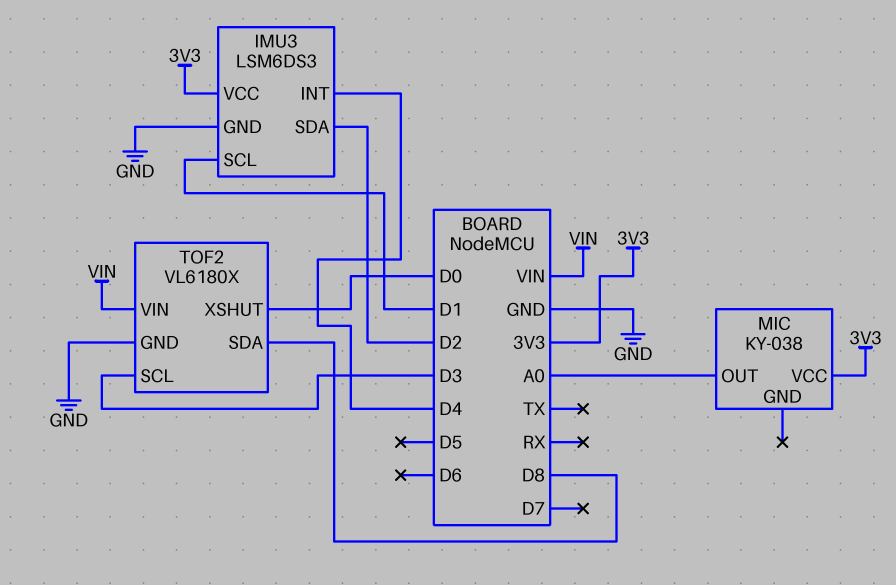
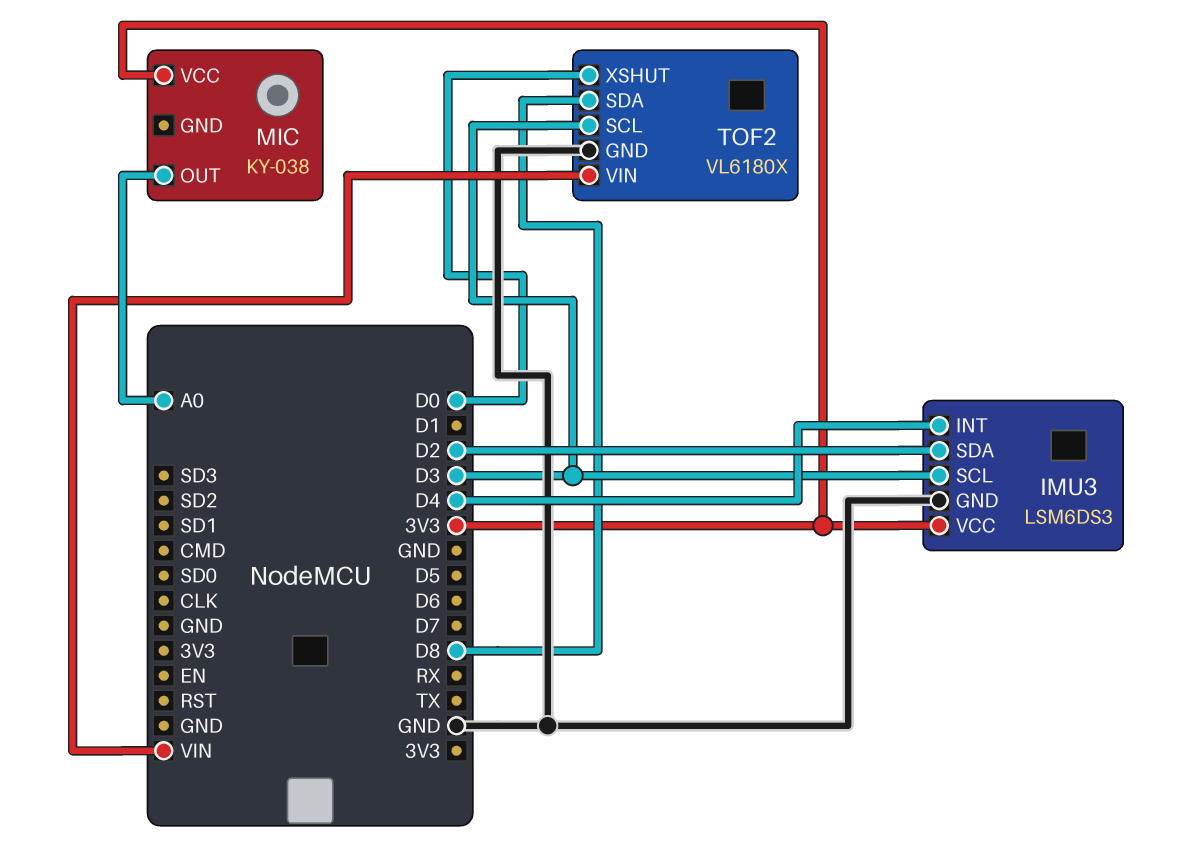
IMU3 pin SCL: D1 -> D3

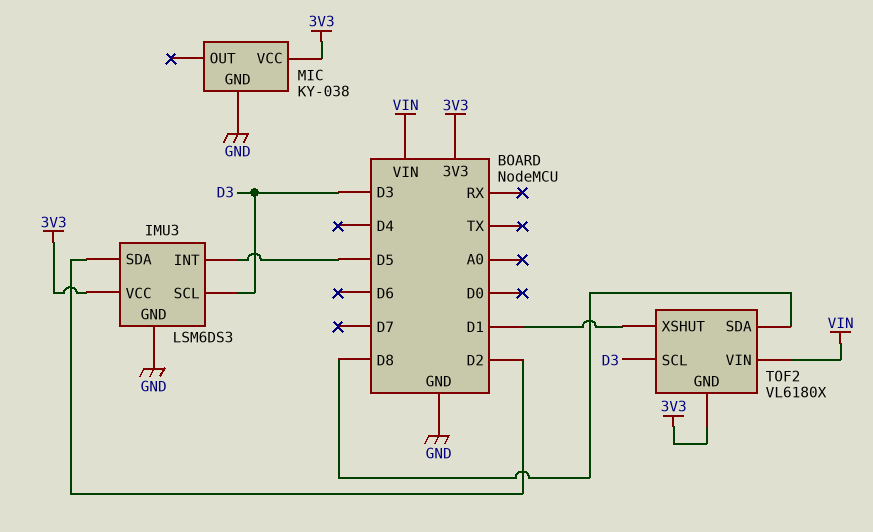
IMU3 pin INT: D4 -> D5
MIC pin GND: none -> GND
MIC pin OUT: A0 -> none
TOF2 pin GND: GND -> 3V3
TOF2 pin XSHUT: D0 -> D1

